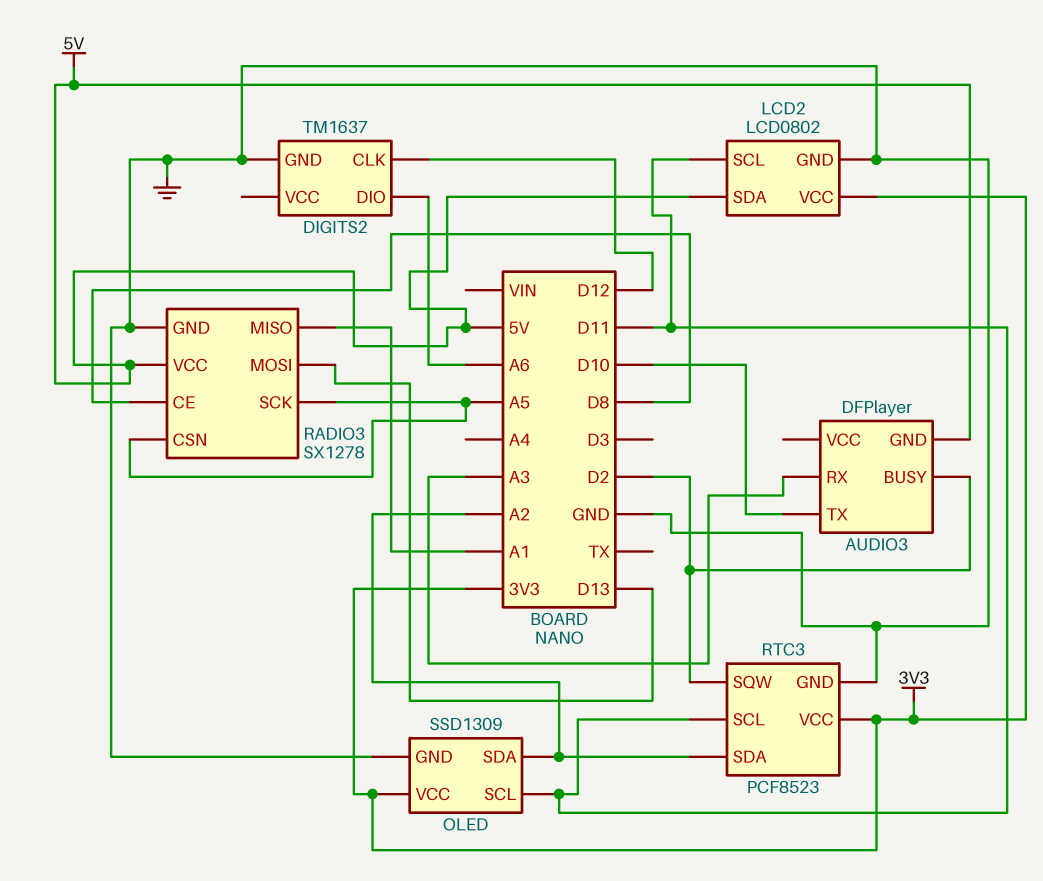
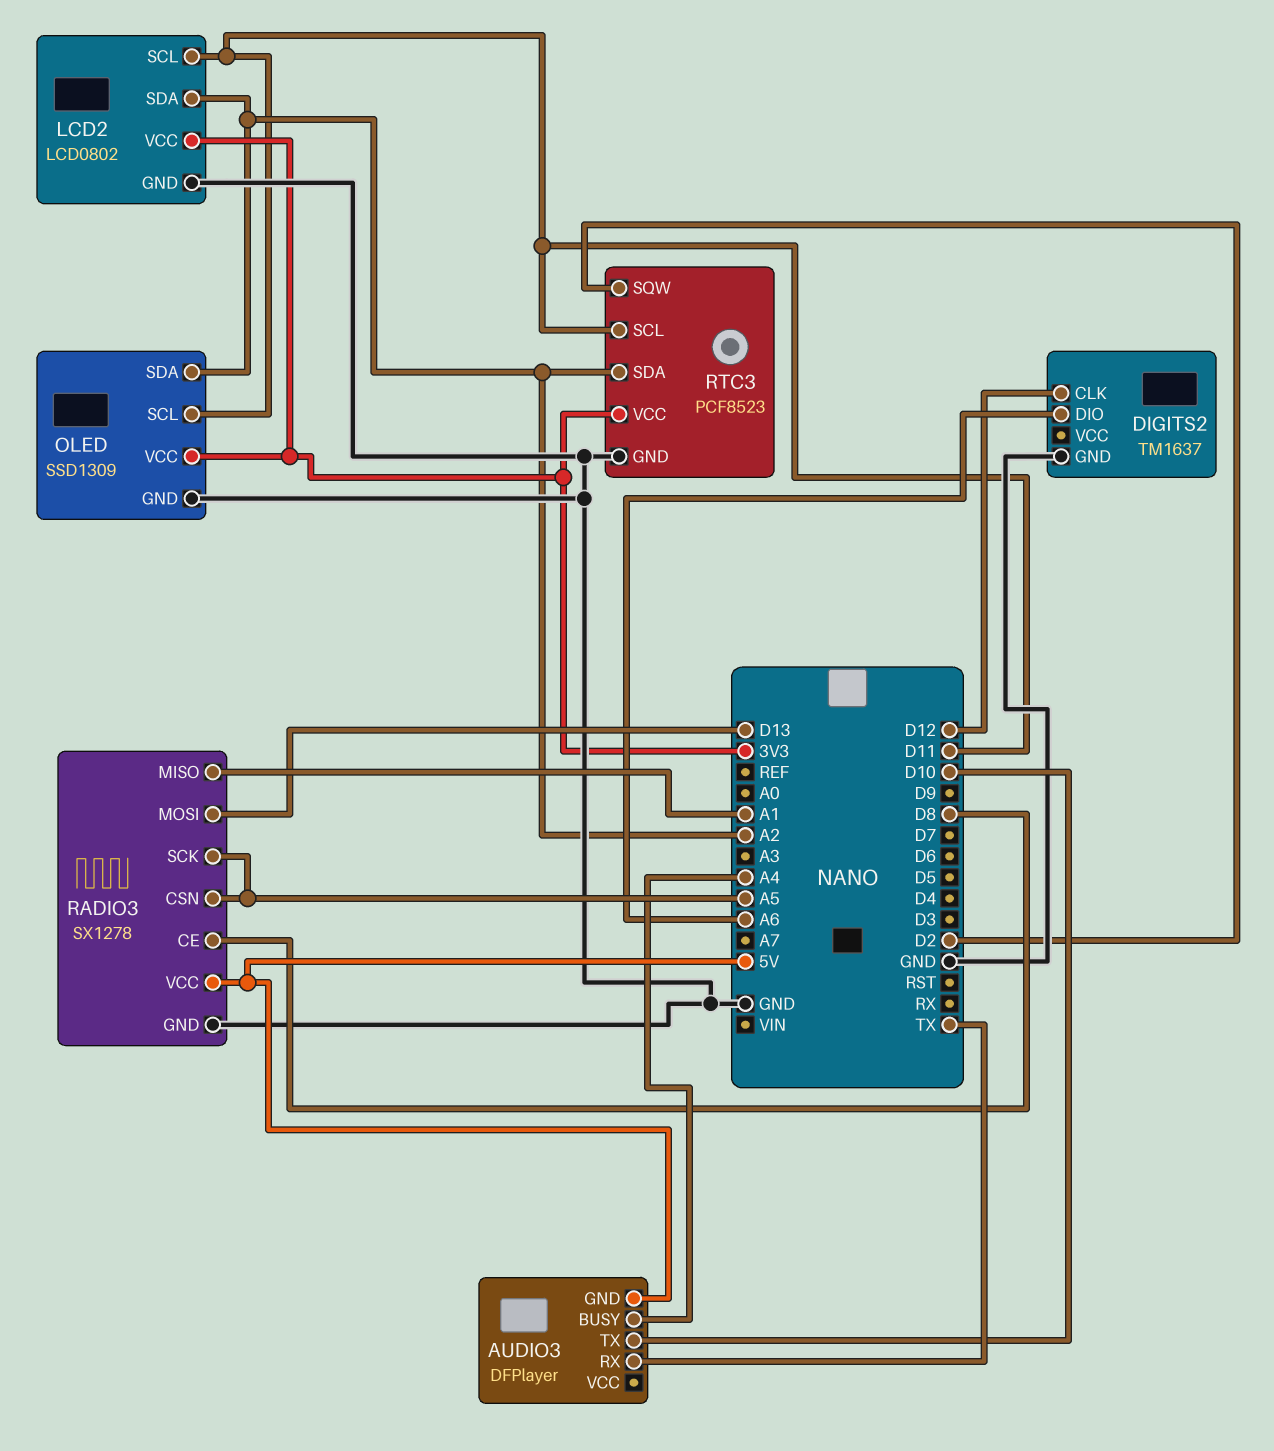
AUDIO3 pin BUSY: D2 -> A4
AUDIO3 pin RX: A3 -> TX
LCD2 pin SDA: 5V -> A2

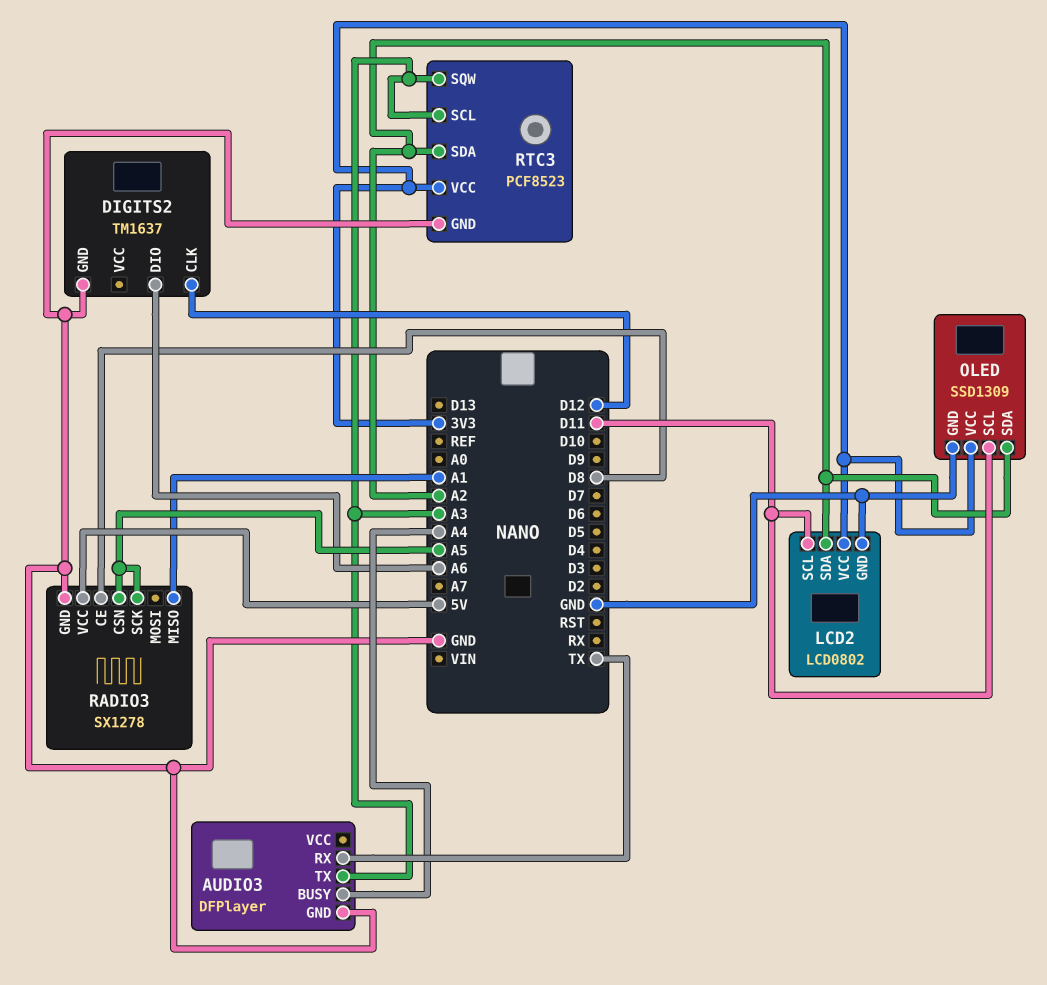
AUDIO3 pin GND: 5V -> GND
AUDIO3 pin TX: D10 -> A3
RADIO3 pin MOSI: D13 -> none
RTC3 pin SCL: D11 -> A3
RTC3 pin SQW: D2 -> A3

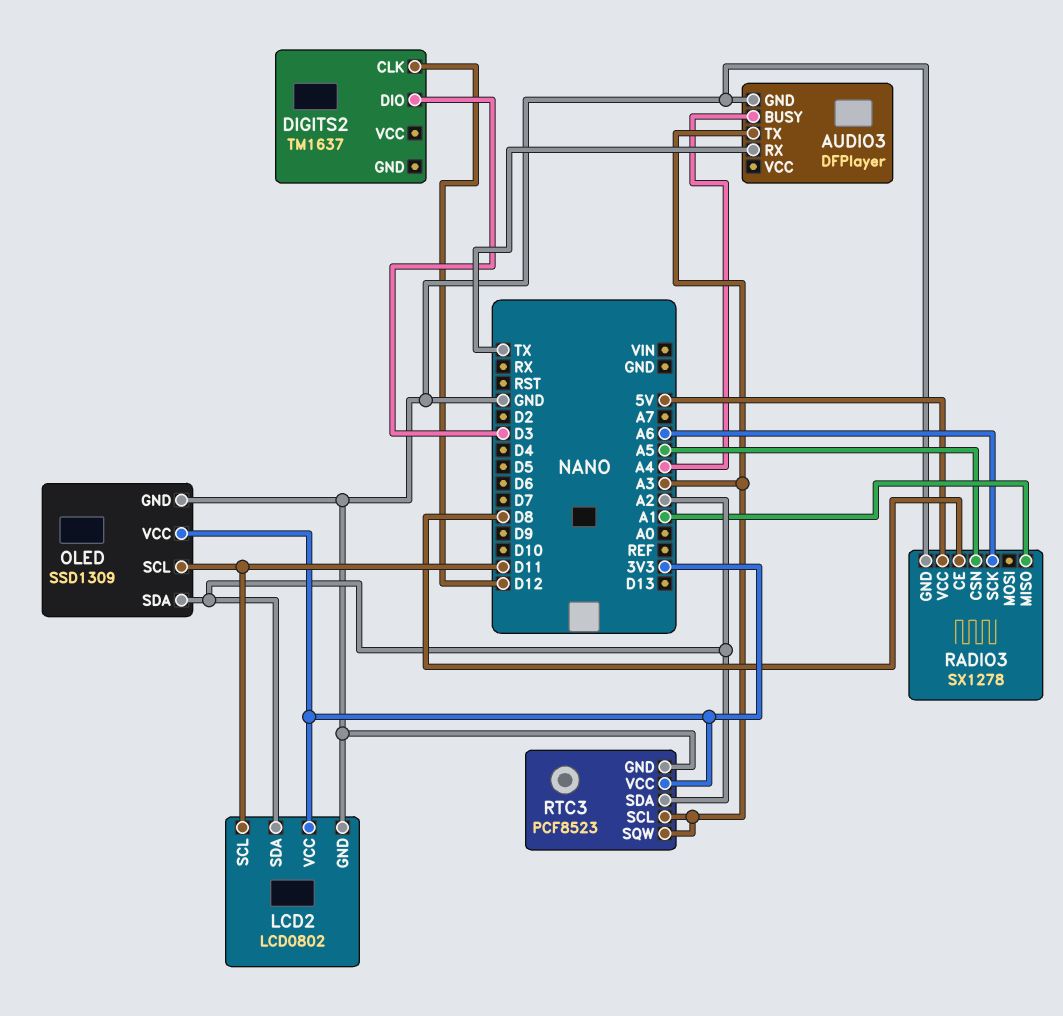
DIGITS2 pin DIO: A6 -> D3
DIGITS2 pin GND: GND -> none
RADIO3 pin SCK: A5 -> A6

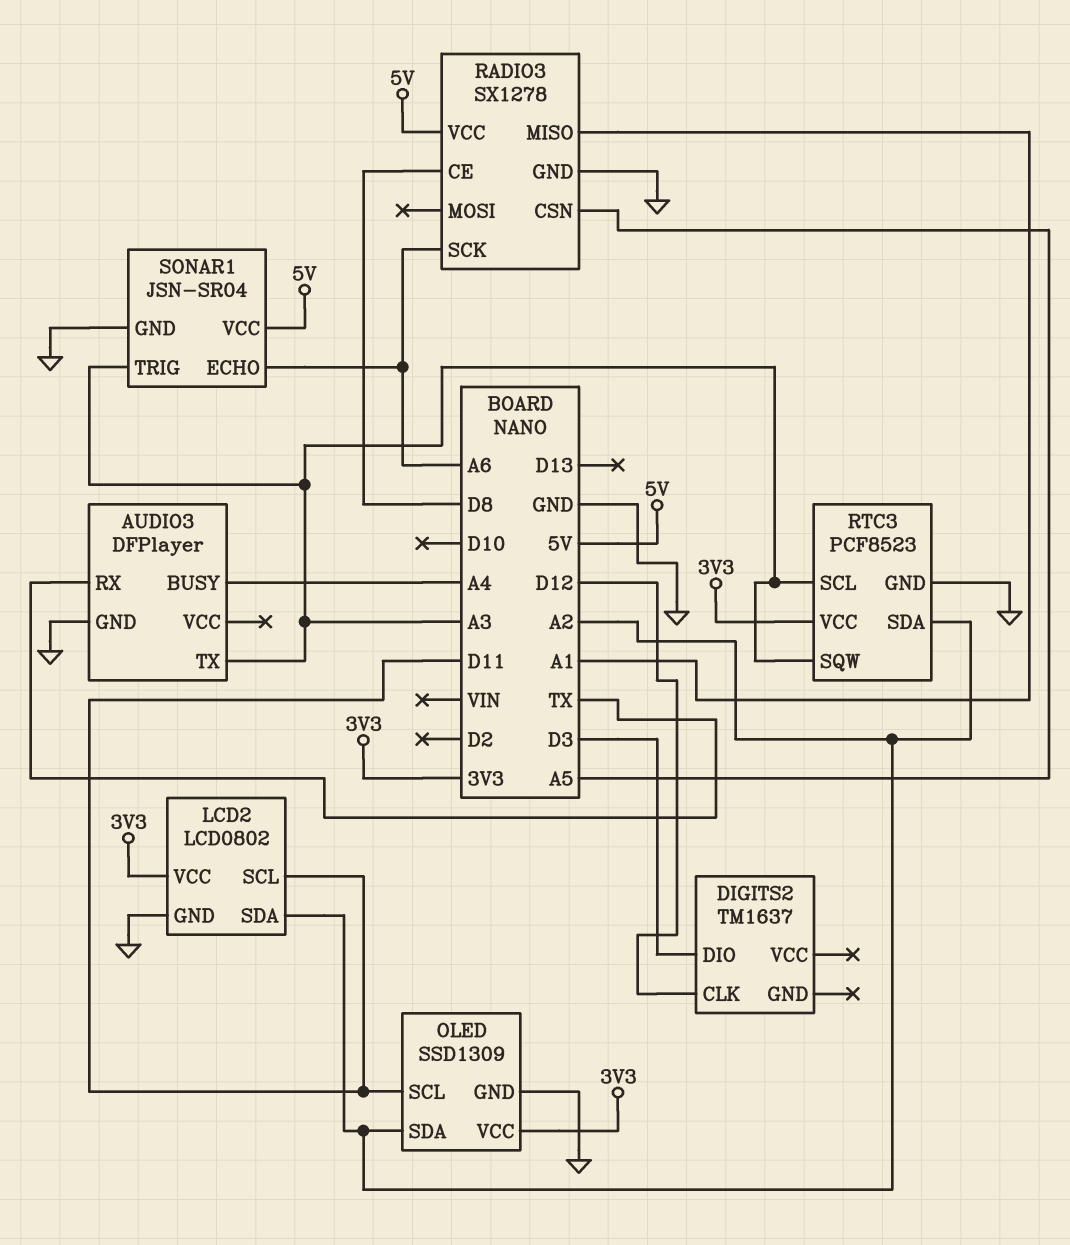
SONAR1: none -> JSN-SR04
SONAR1 pin ECHO: none -> A6
SONAR1 pin GND: none -> GND
SONAR1 pin TRIG: none -> A3
SONAR1 pin VCC: none -> 5V

